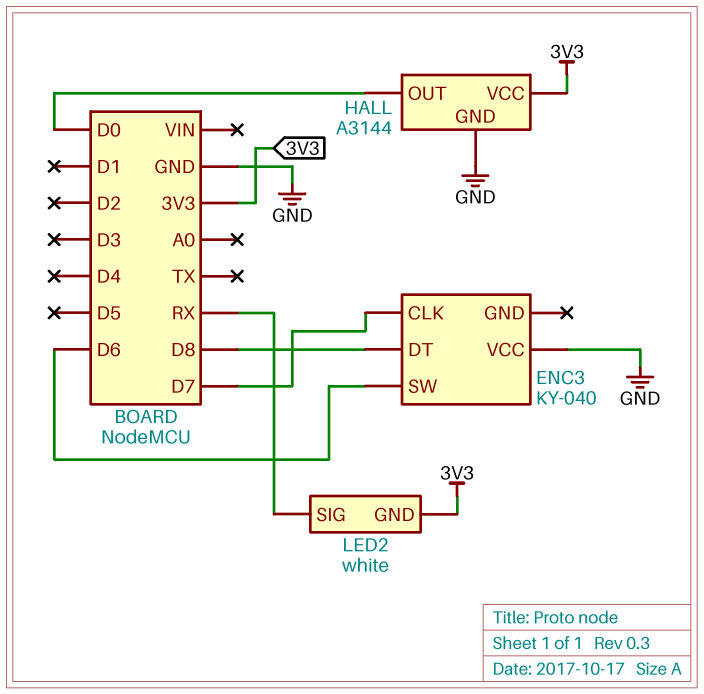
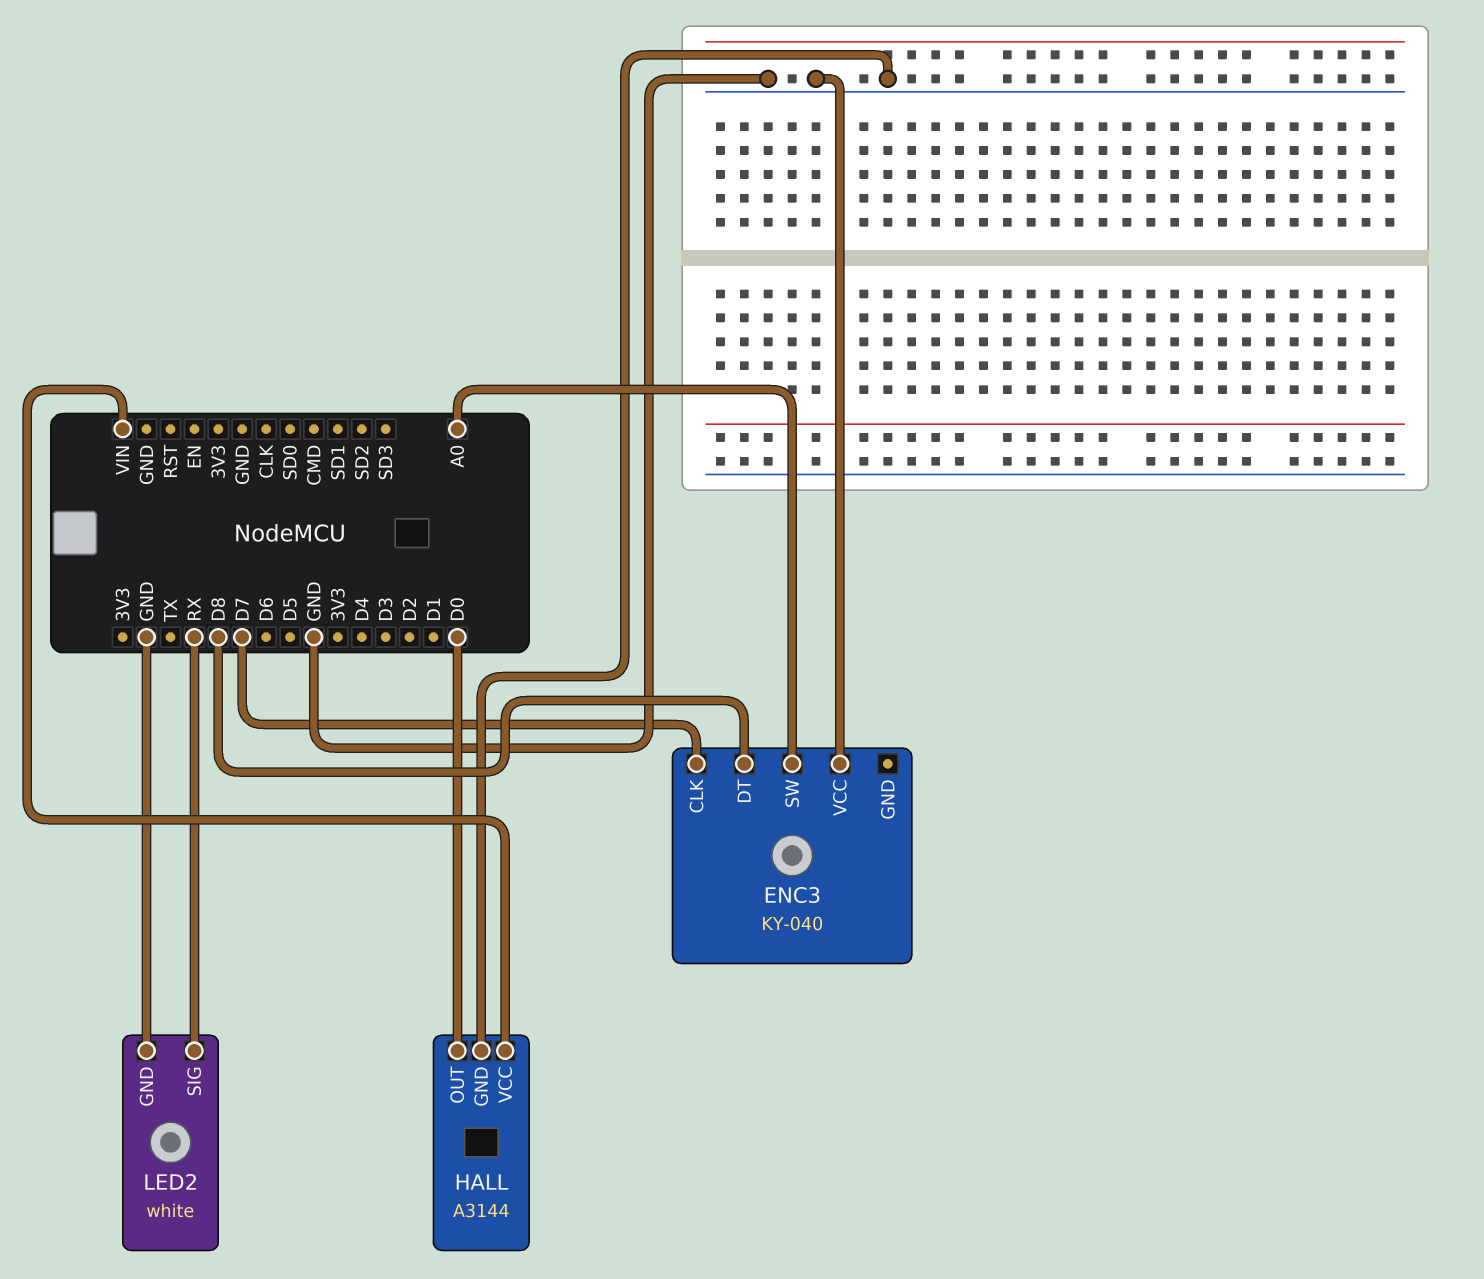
ENC3 pin SW: D6 -> A0
HALL pin VCC: 3V3 -> VIN
LED2 pin GND: 3V3 -> GND

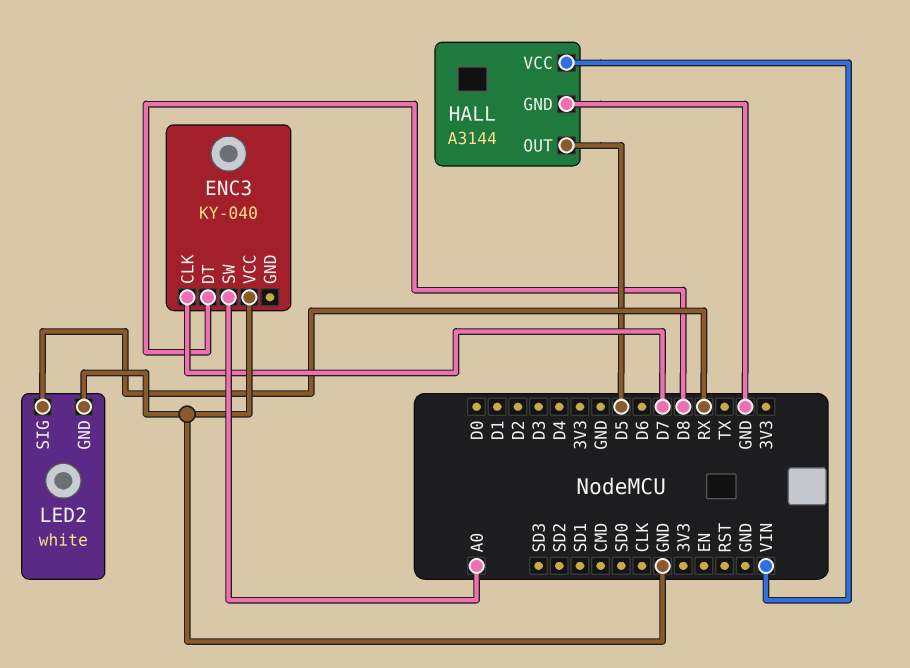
HALL pin OUT: D0 -> D5

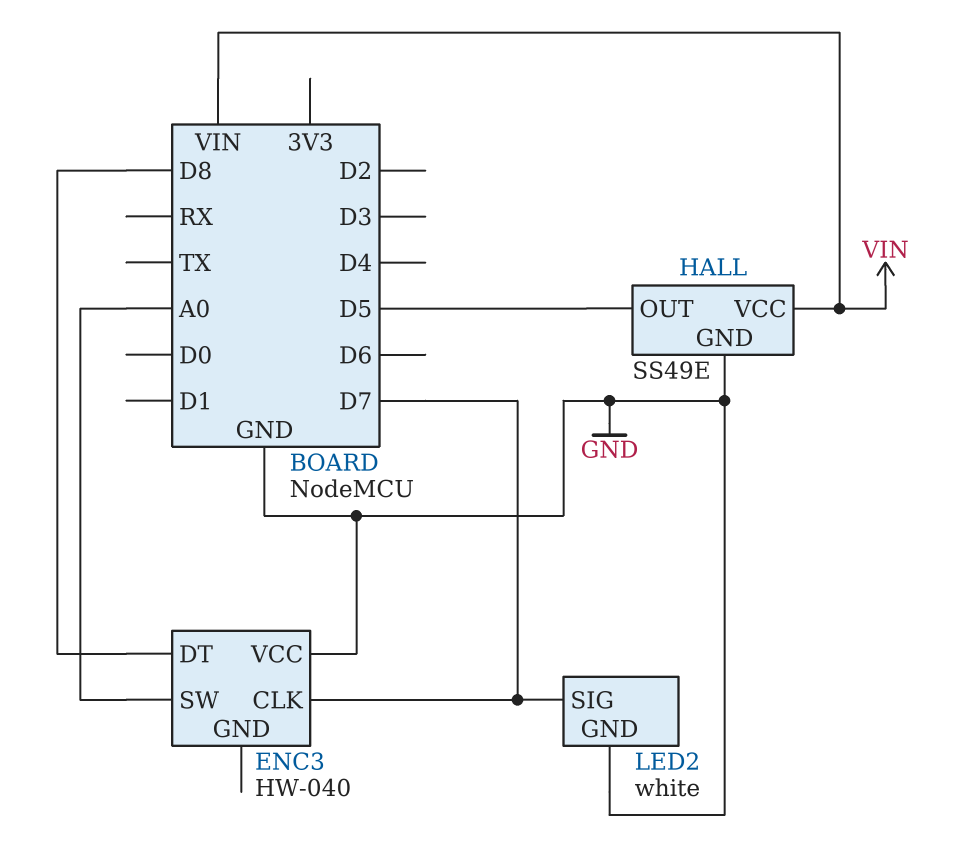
ENC3: KY-040 -> HW-040
HALL: A3144 -> SS49E
LED2 pin SIG: RX -> D7

